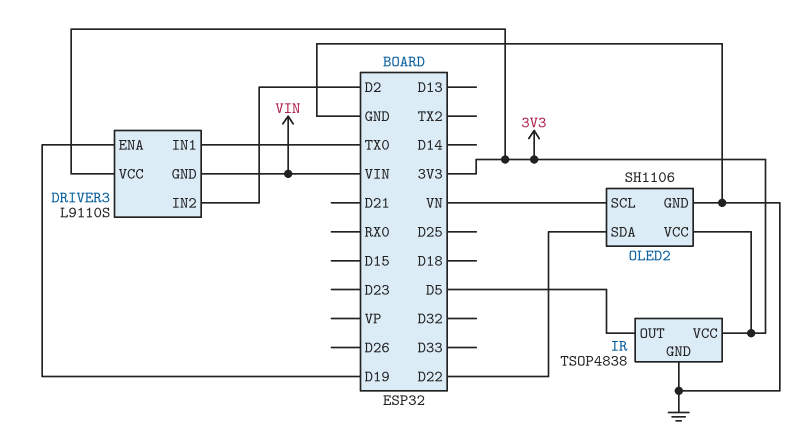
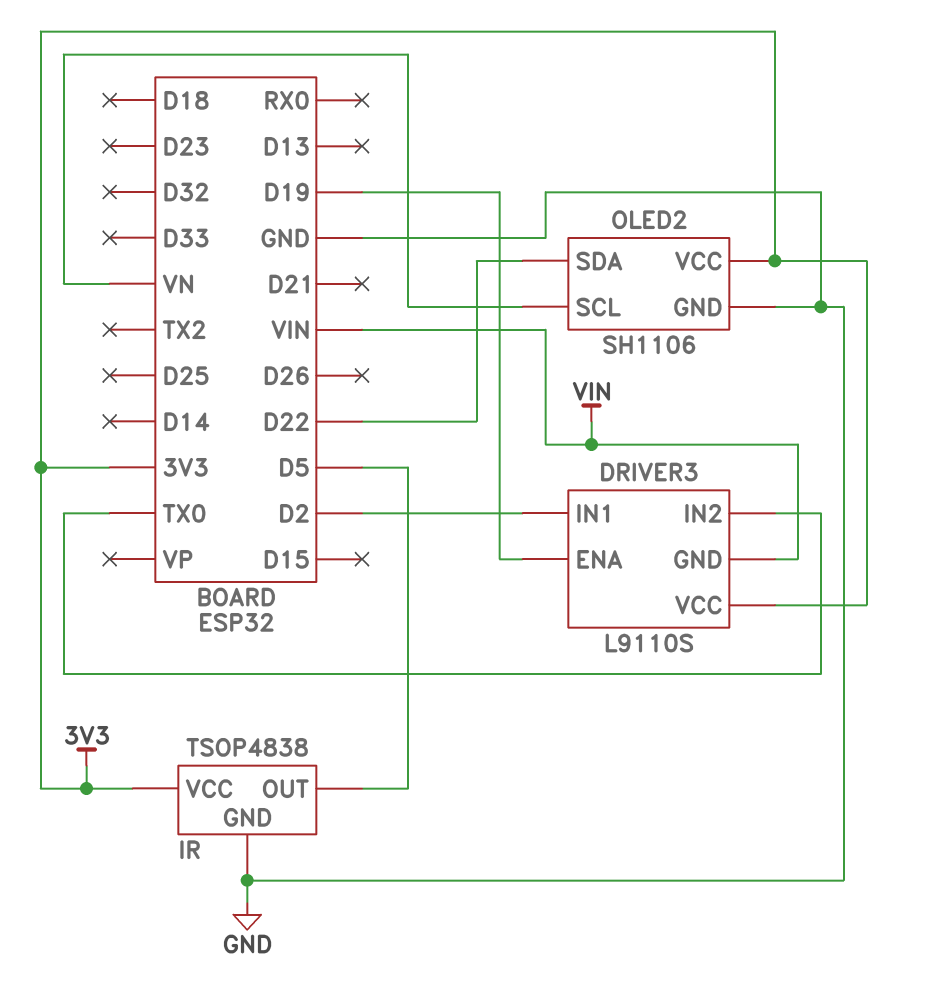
DRIVER3 pin IN1: TX0 -> D2
DRIVER3 pin IN2: D2 -> TX0

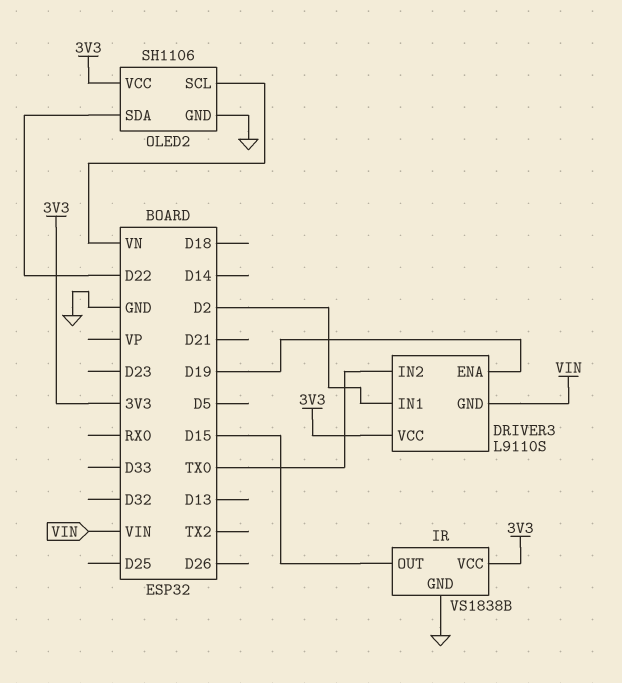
IR: TSOP4838 -> VS1838B
IR pin OUT: D5 -> D15

